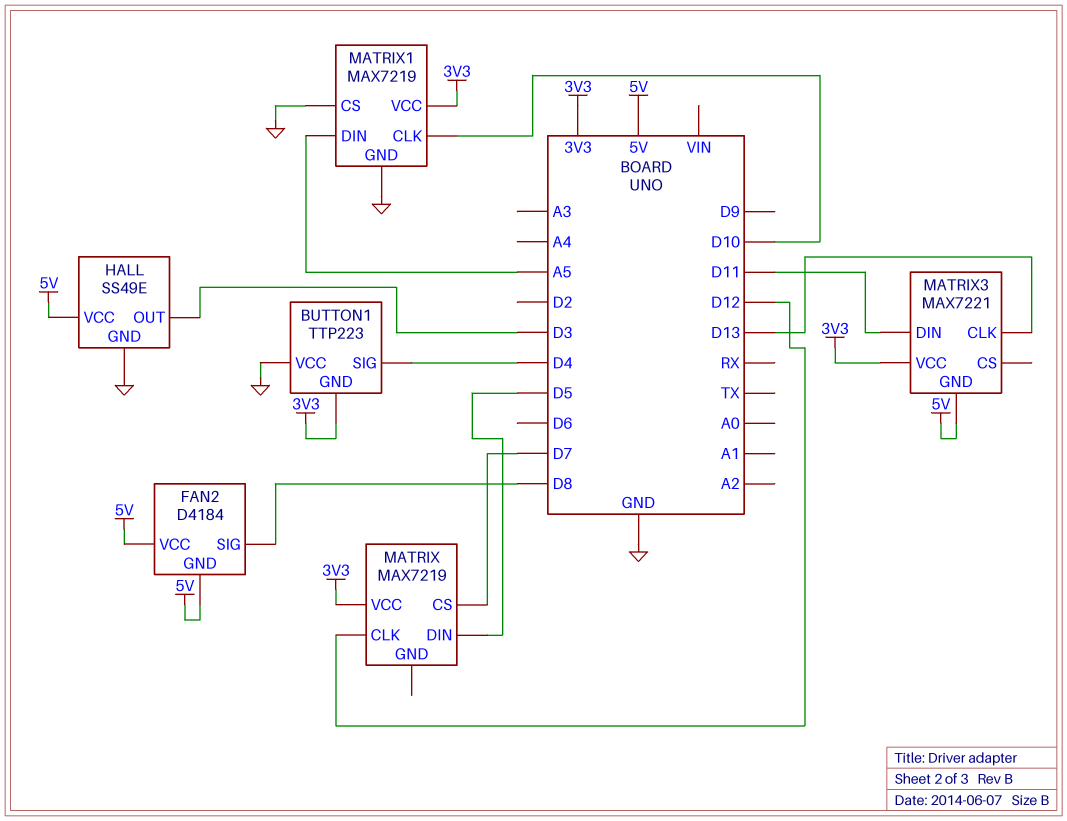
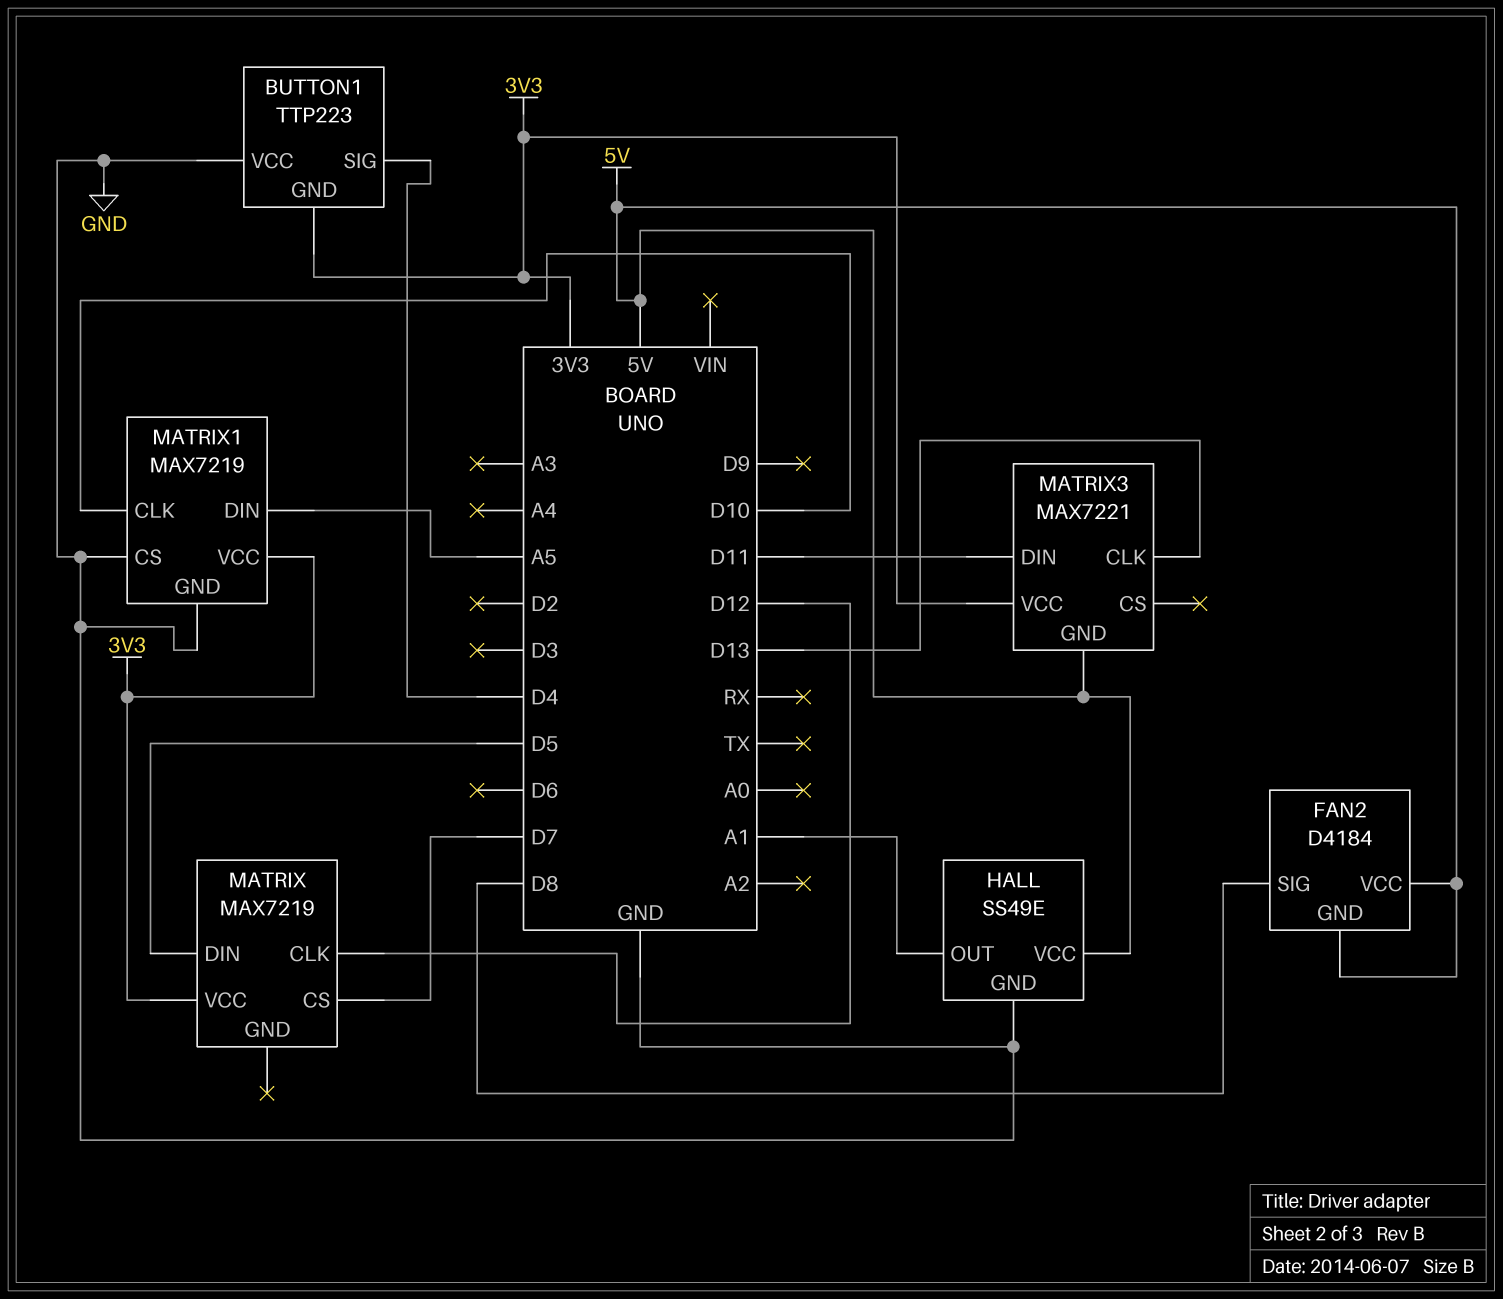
HALL pin OUT: D3 -> A1

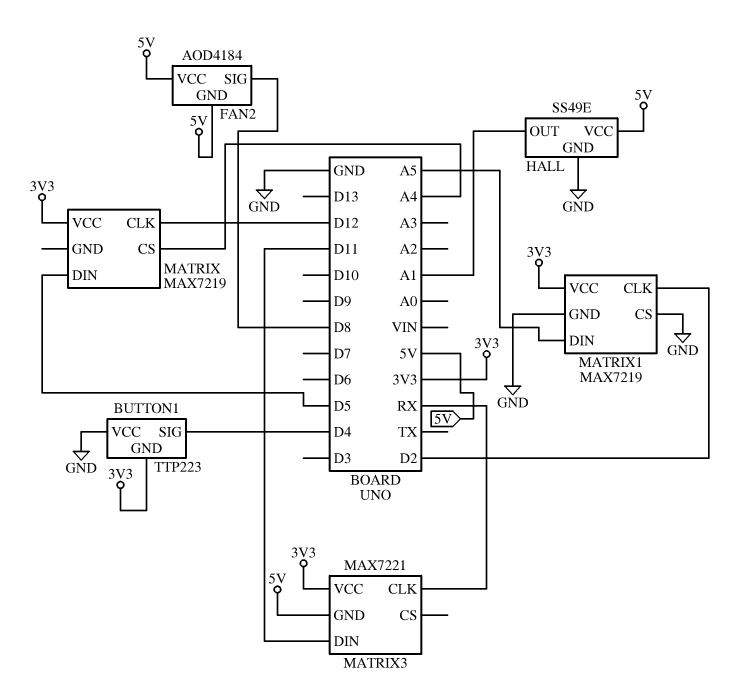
FAN2: D4184 -> AOD4184
MATRIX pin CS: D7 -> A4
MATRIX1 pin CLK: D10 -> D2
MATRIX3 pin CLK: D13 -> RX

